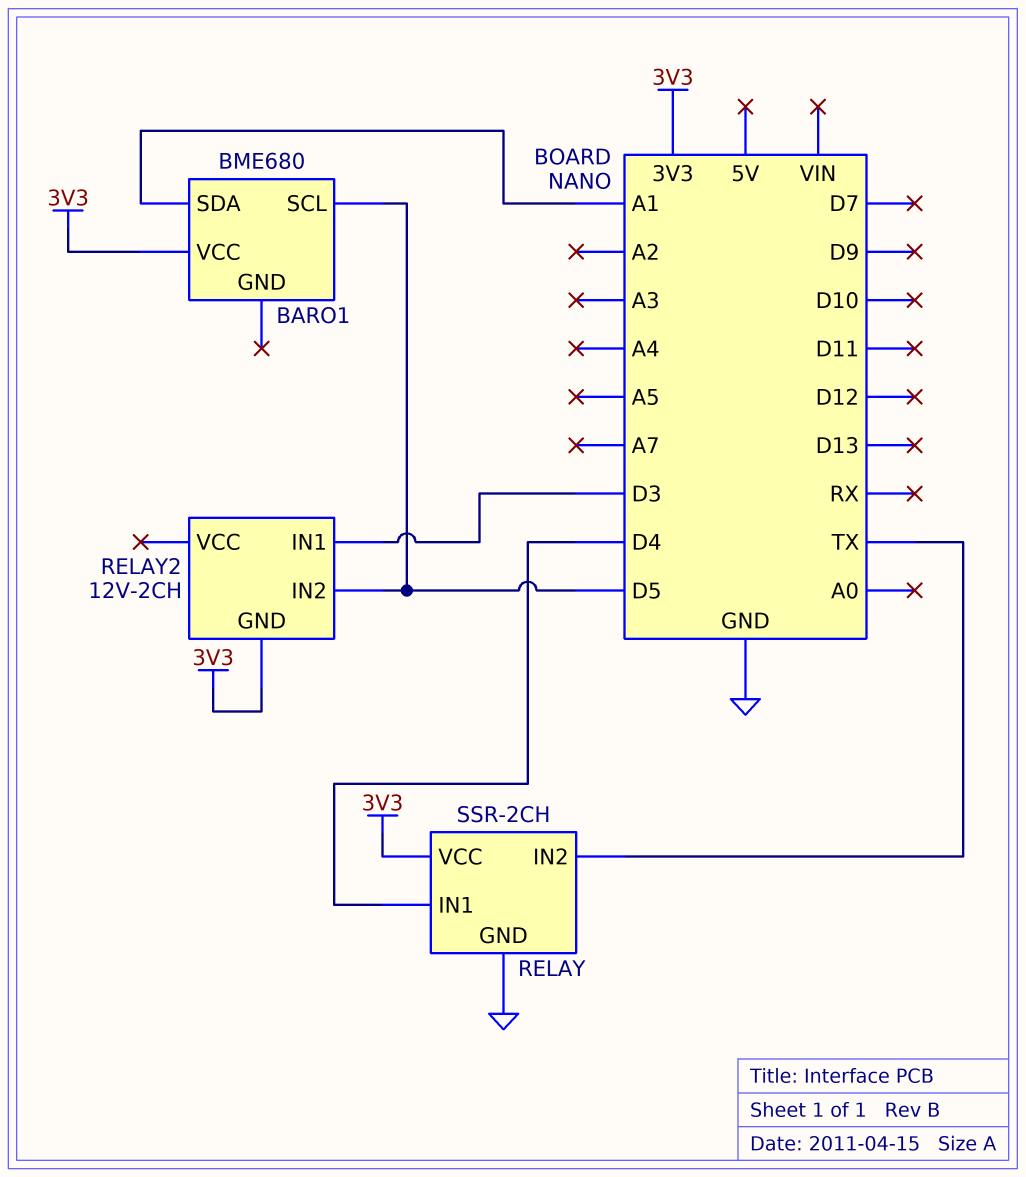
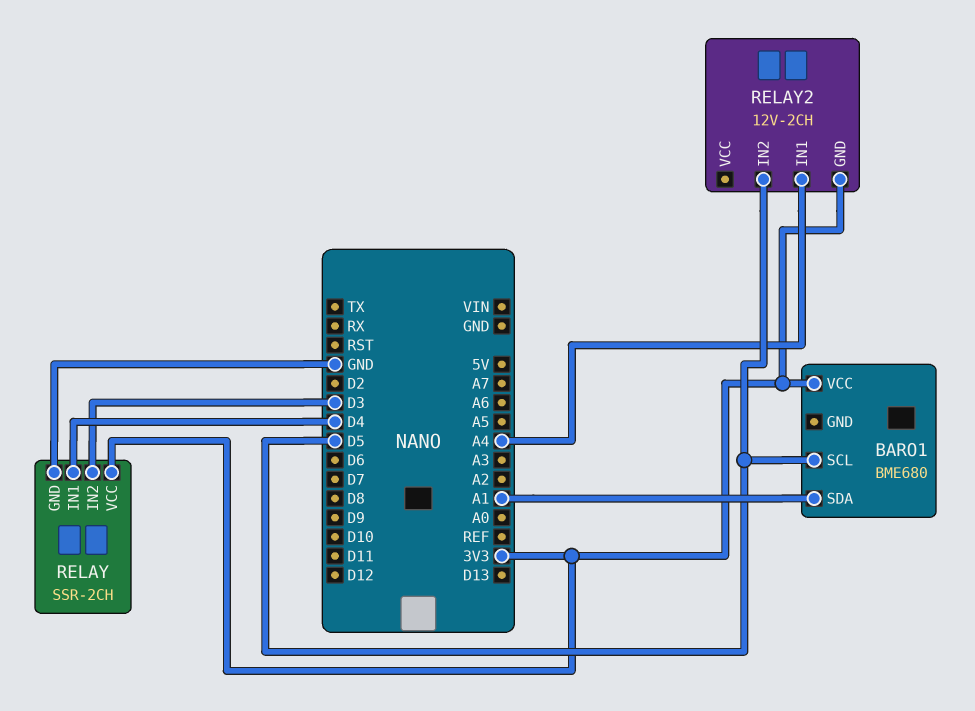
RELAY pin IN2: TX -> D3
RELAY2 pin IN1: D3 -> A4

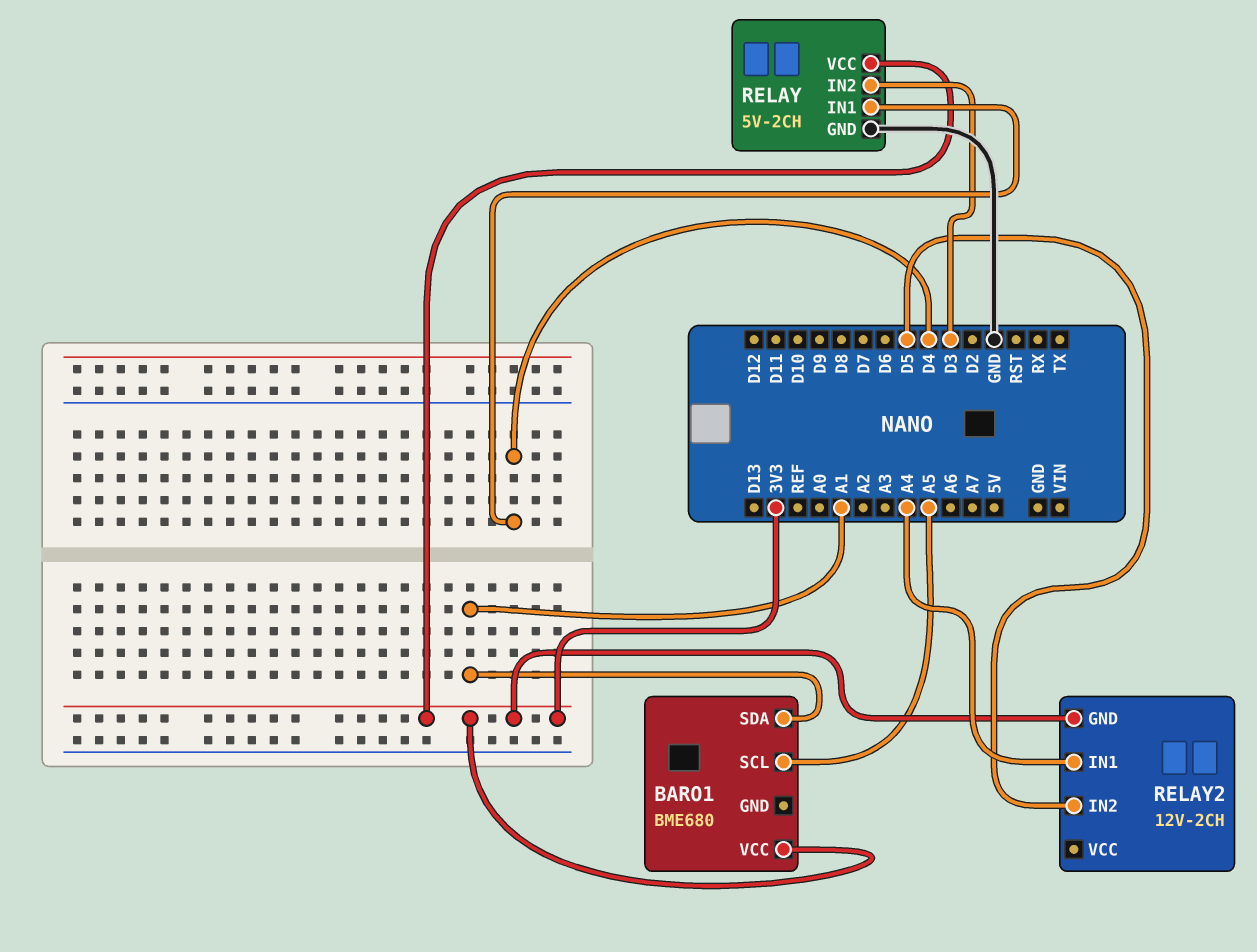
BARO1 pin SCL: D5 -> A5
RELAY: SSR-2CH -> 5V-2CH

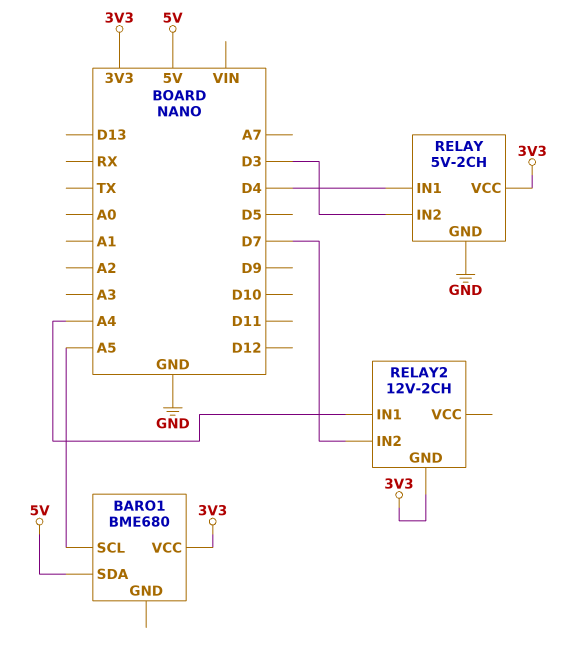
BARO1 pin SDA: A1 -> 5V
RELAY2 pin IN2: D5 -> D7

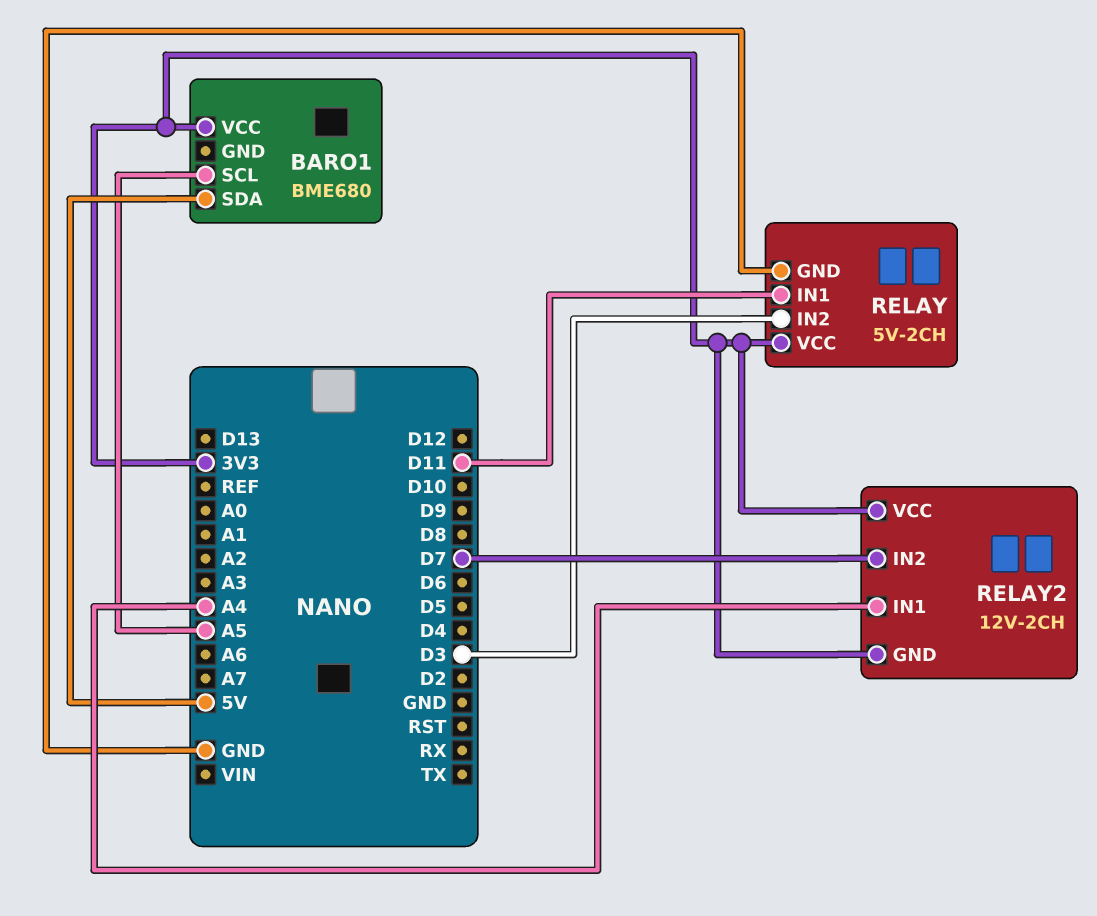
RELAY pin IN1: D4 -> D11
RELAY2 pin VCC: none -> 3V3

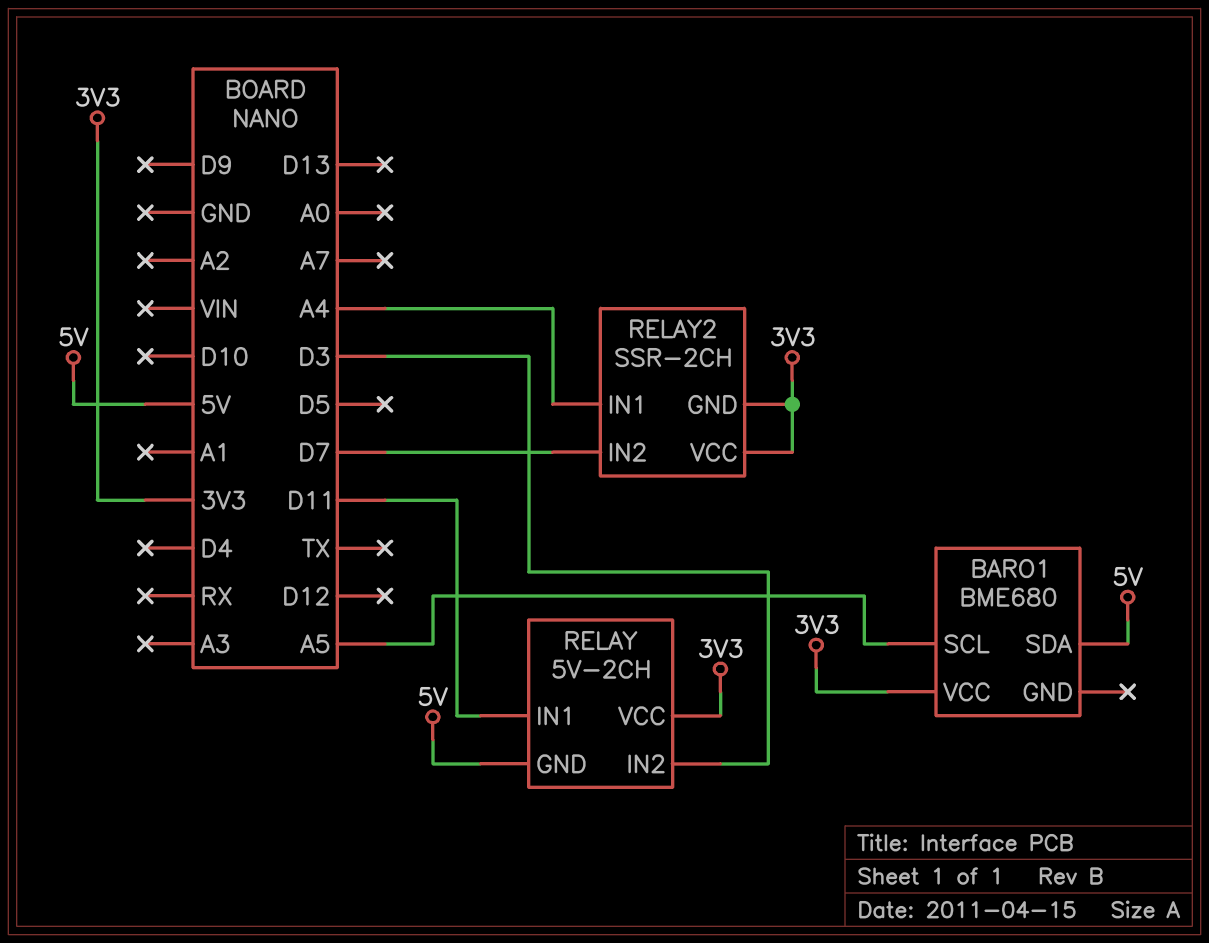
RELAY pin GND: GND -> 5V
RELAY2: 12V-2CH -> SSR-2CH

